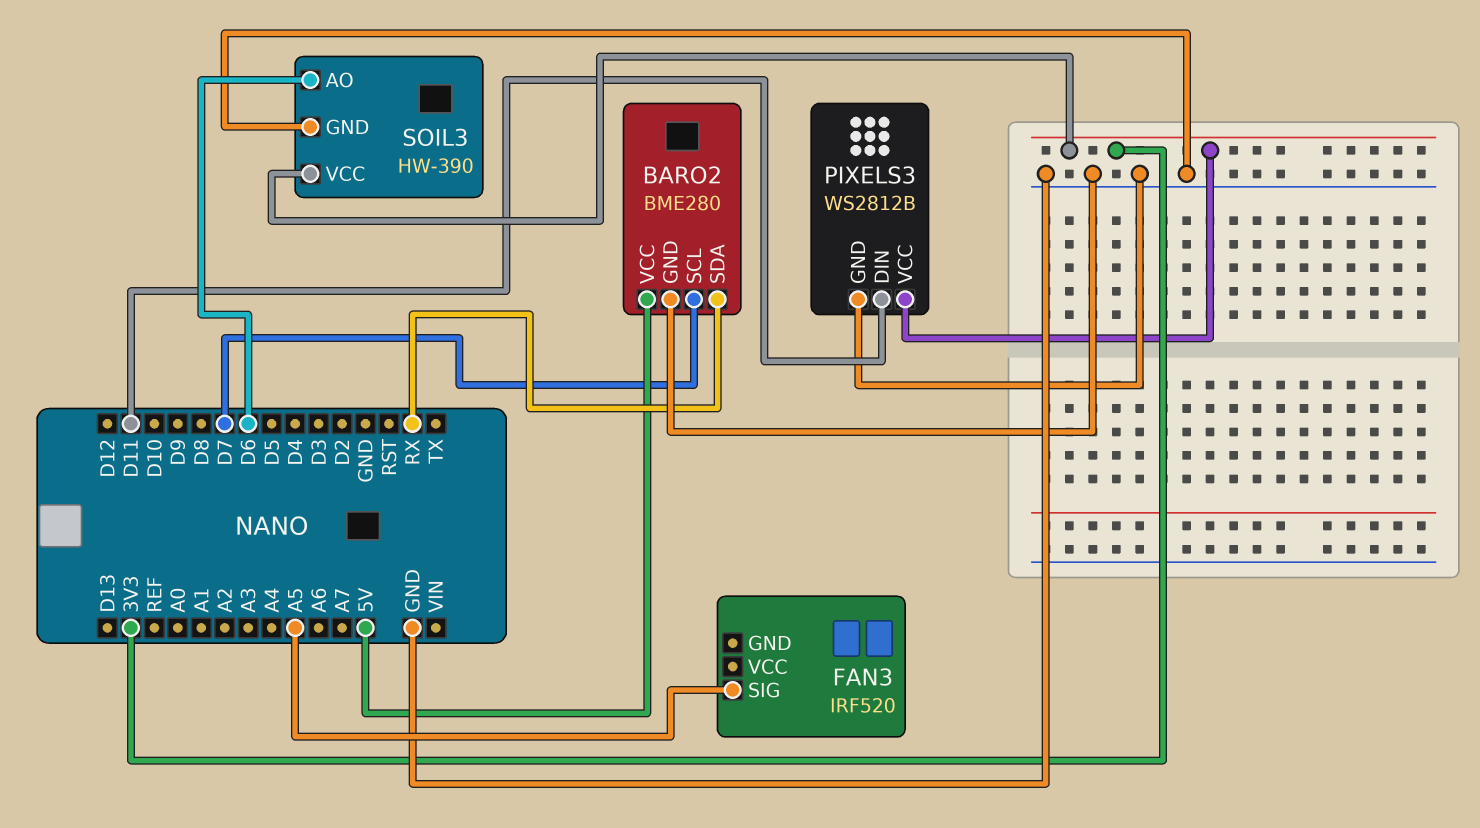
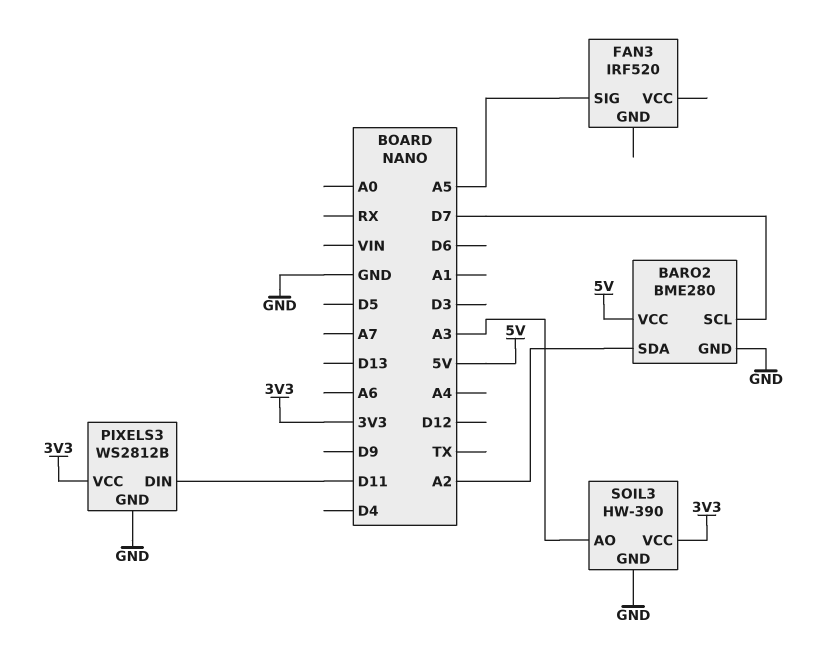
BARO2 pin SDA: RX -> A2
SOIL3 pin AO: D6 -> A3

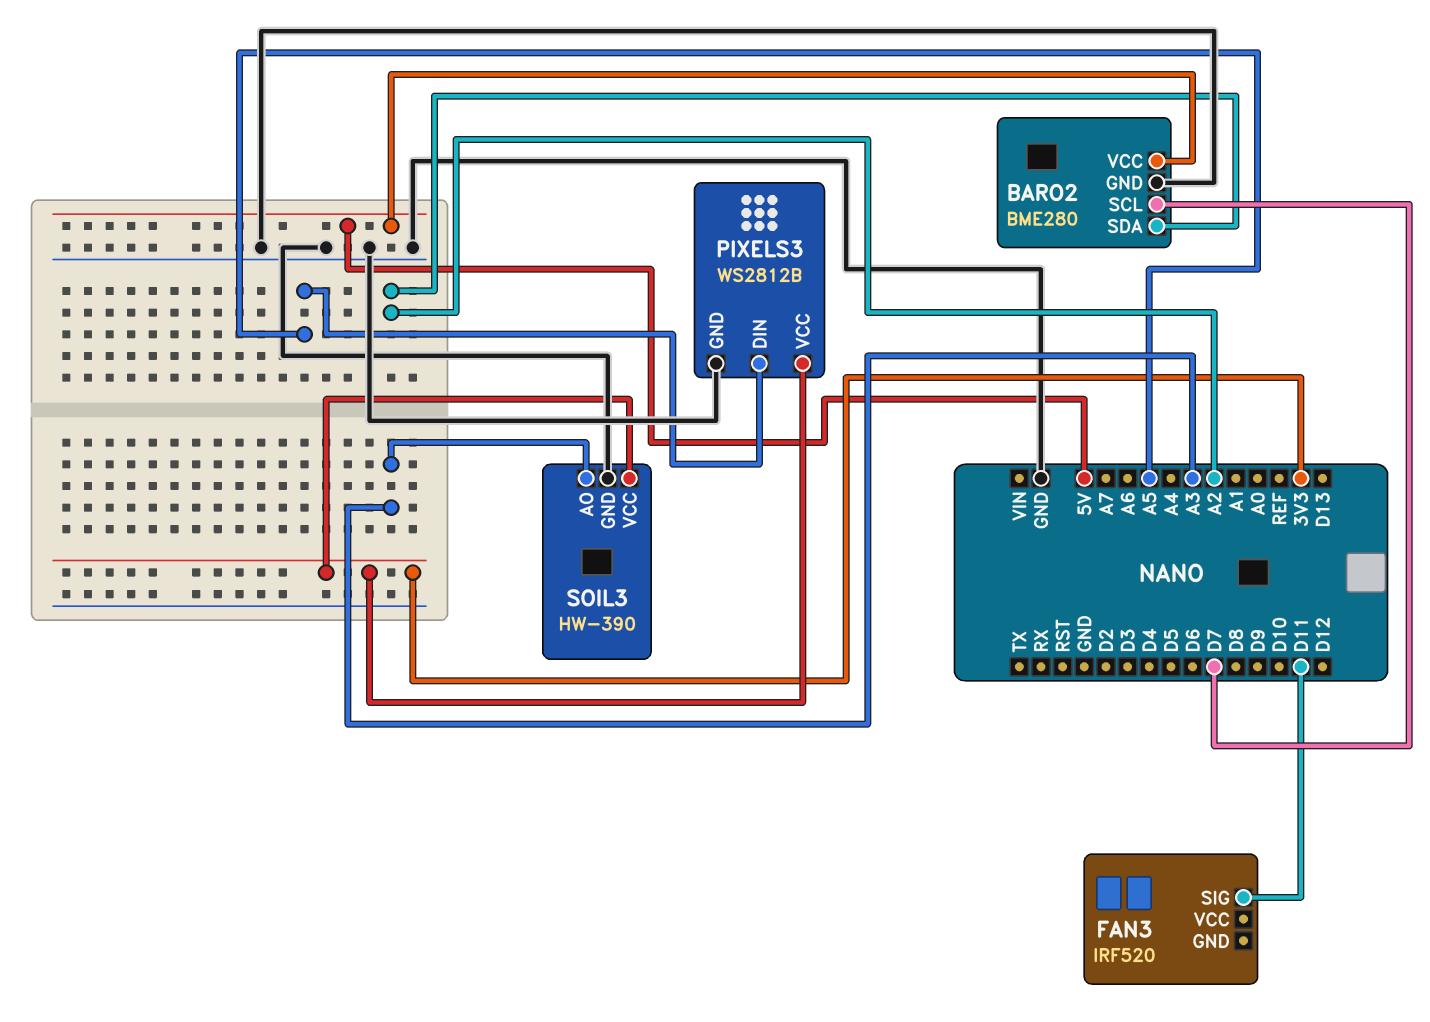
FAN3 pin SIG: A5 -> D11
PIXELS3 pin DIN: D11 -> A5

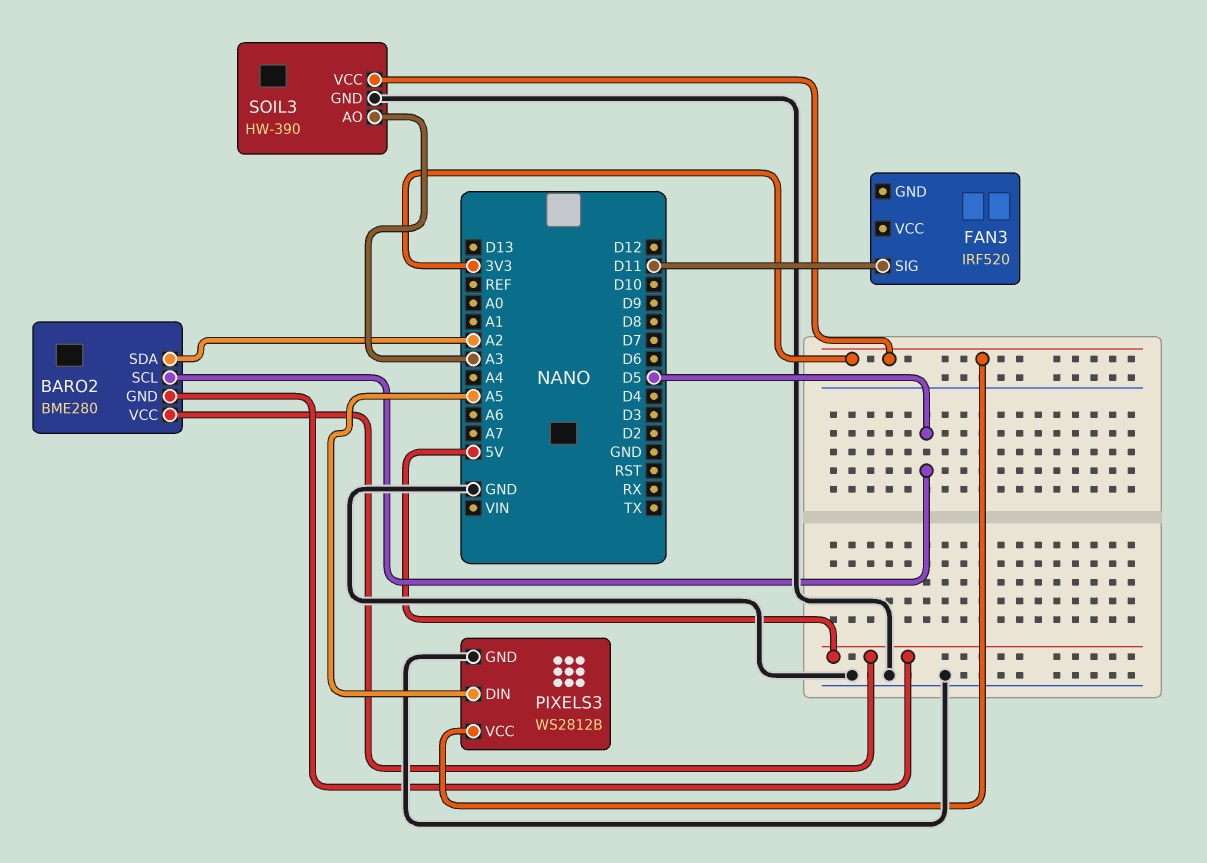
BARO2 pin GND: GND -> 5V
BARO2 pin SCL: D7 -> D5

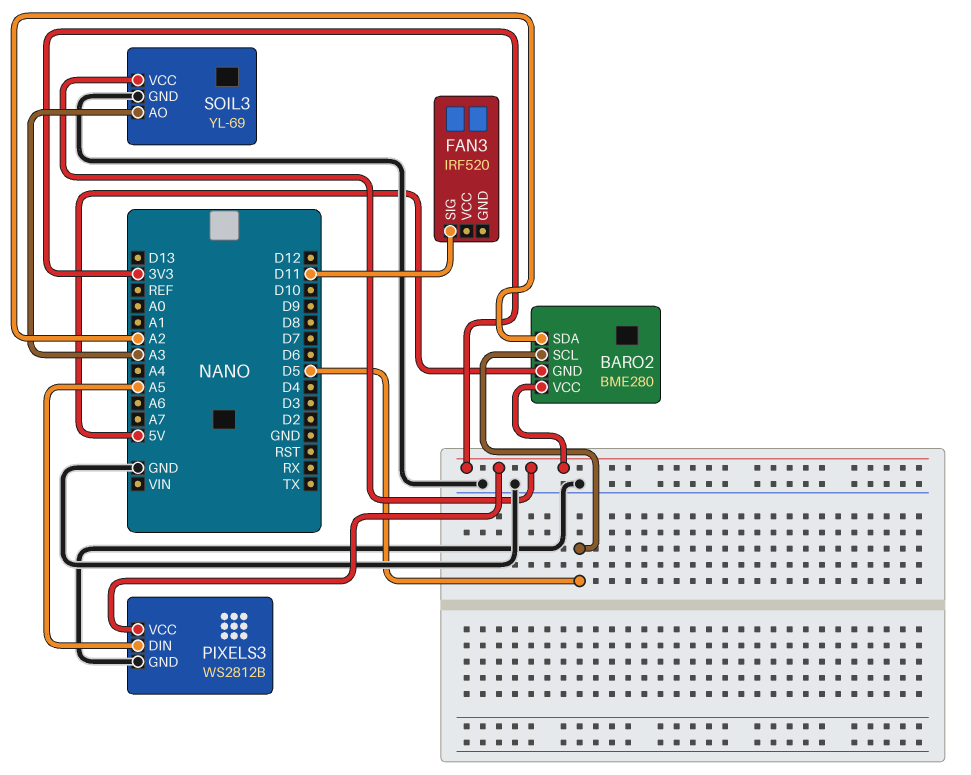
BARO2 pin VCC: 5V -> 3V3
SOIL3: HW-390 -> YL-69

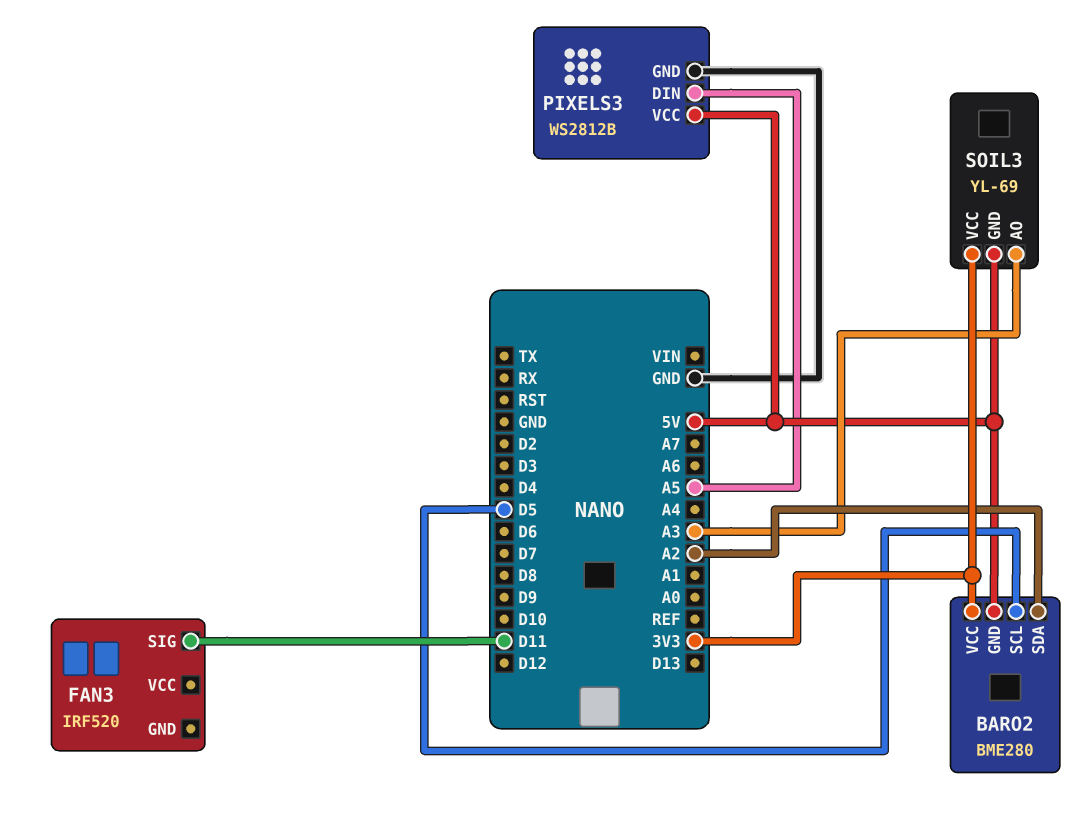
PIXELS3 pin VCC: 3V3 -> 5V
SOIL3 pin GND: GND -> 5V

